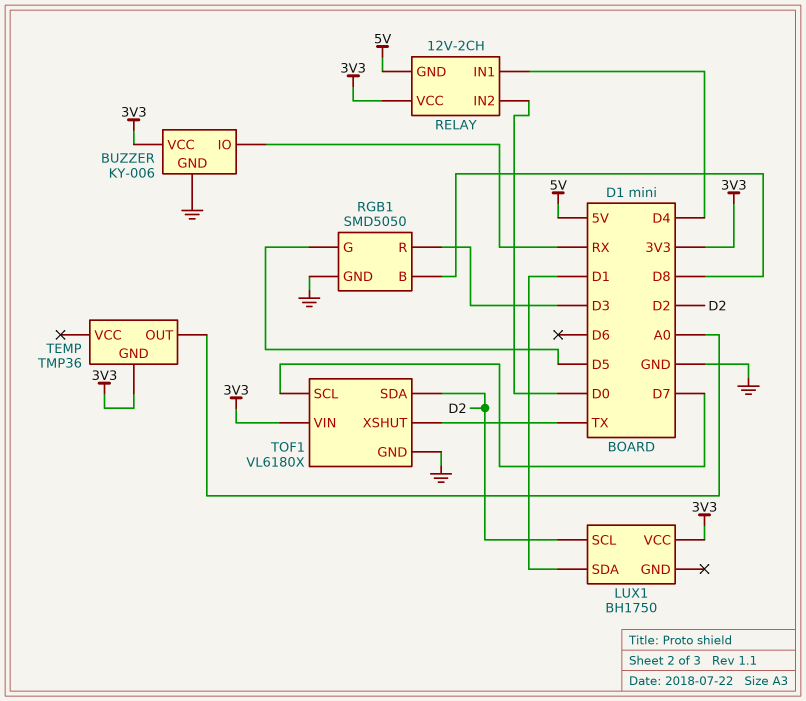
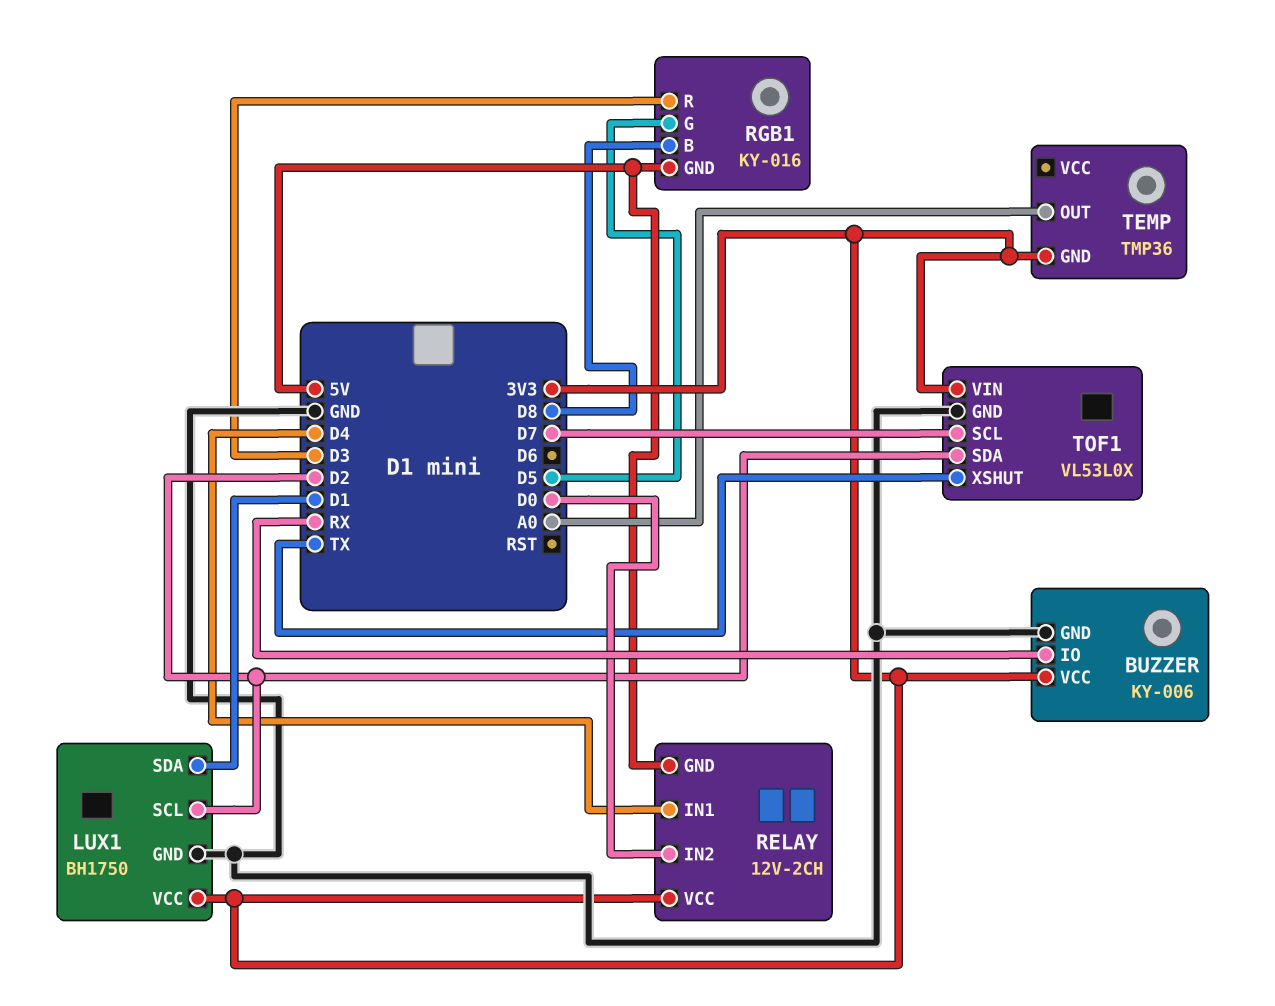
LUX1 pin GND: none -> GND
RGB1: SMD5050 -> KY-016
RGB1 pin GND: GND -> 5V
TOF1: VL6180X -> VL53L0X

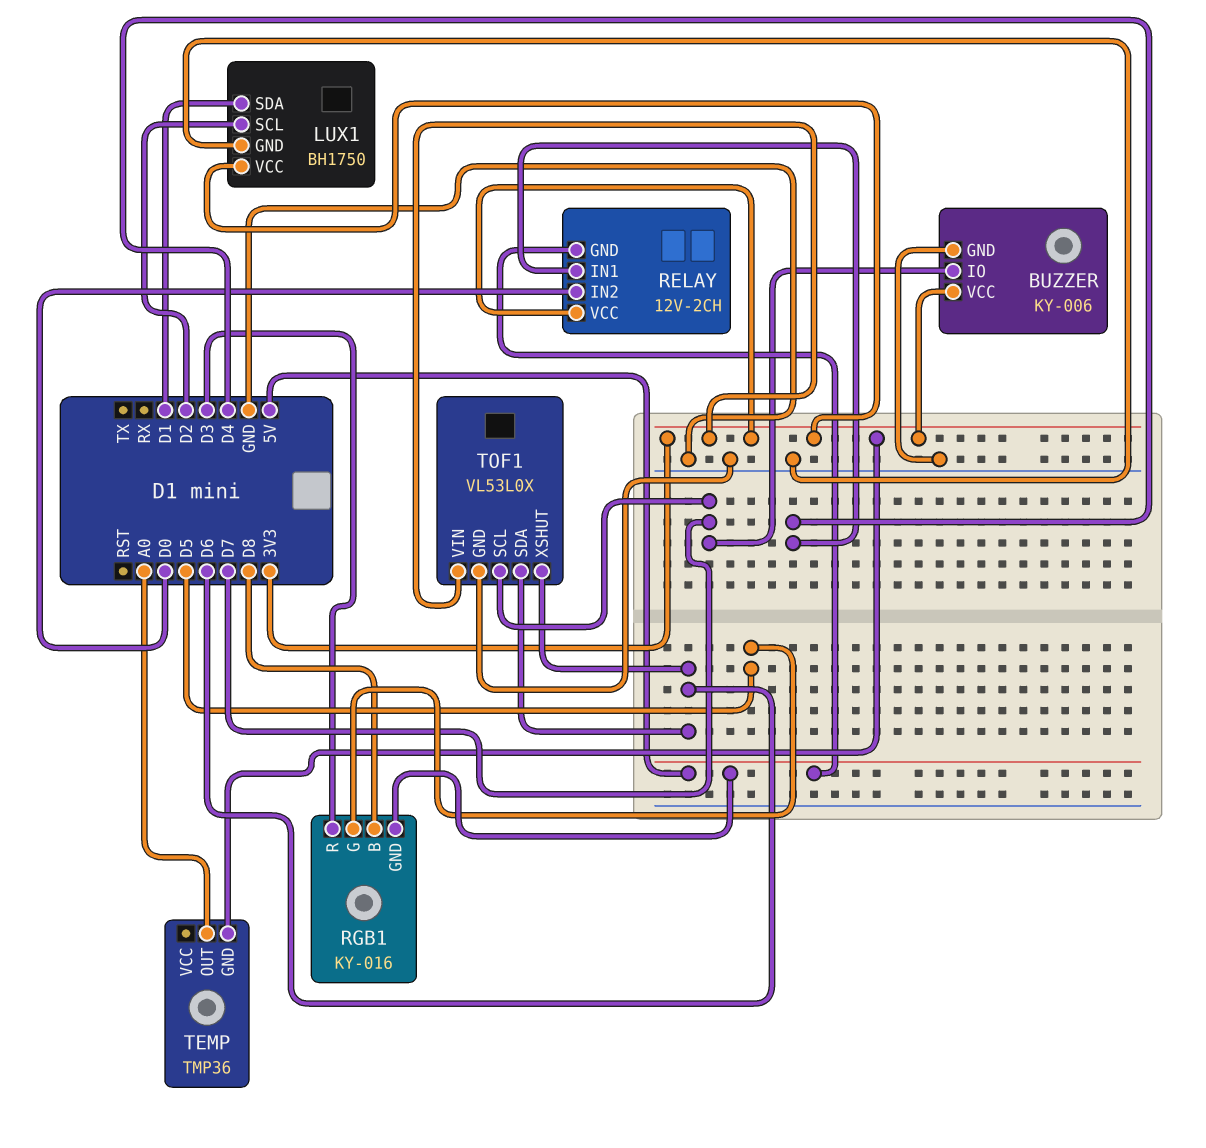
BUZZER pin IO: RX -> D7
TOF1 pin SDA: D2 -> D6
TOF1 pin XSHUT: TX -> D6

